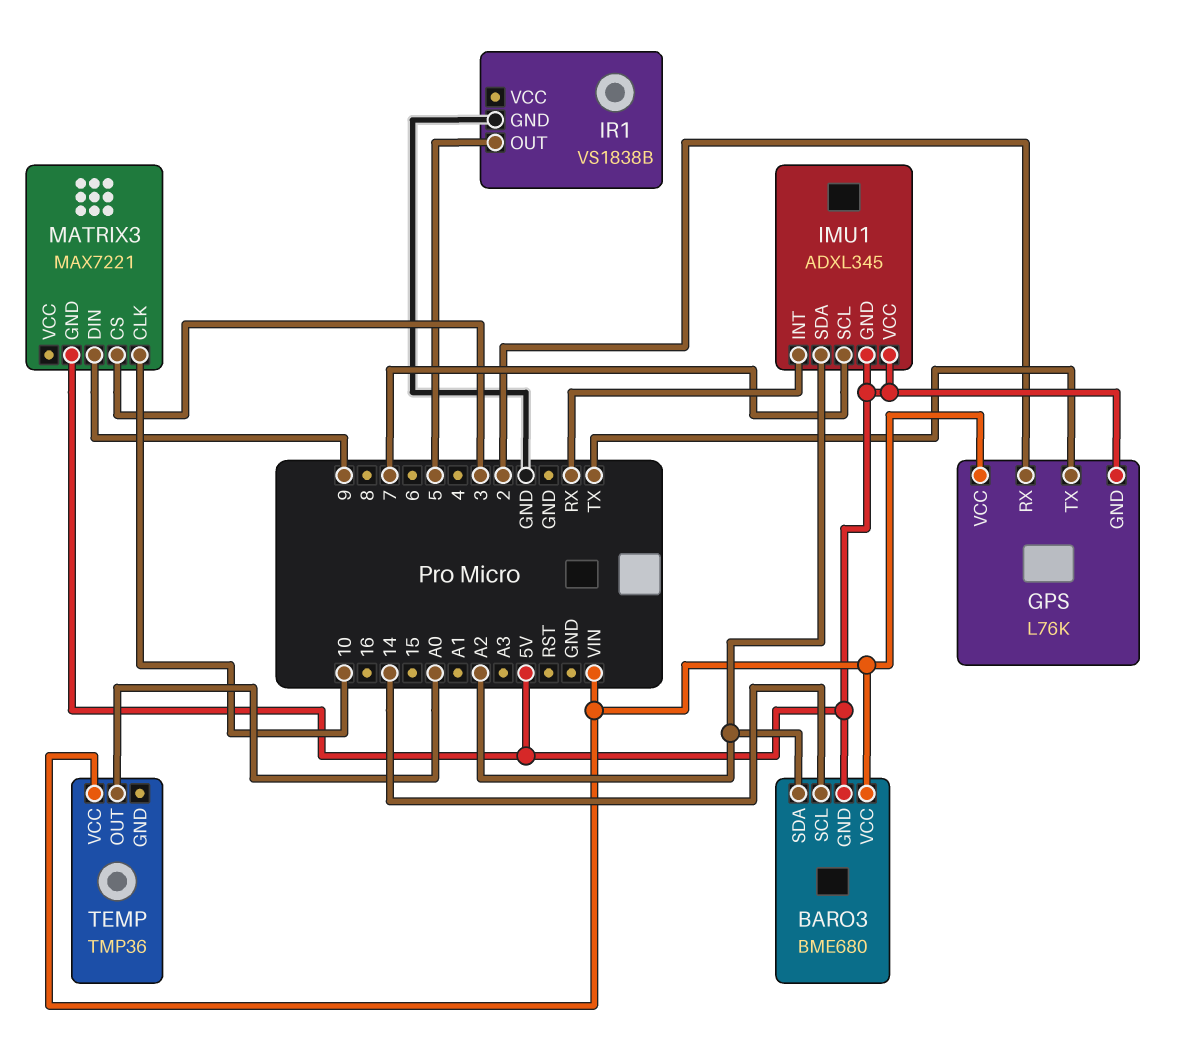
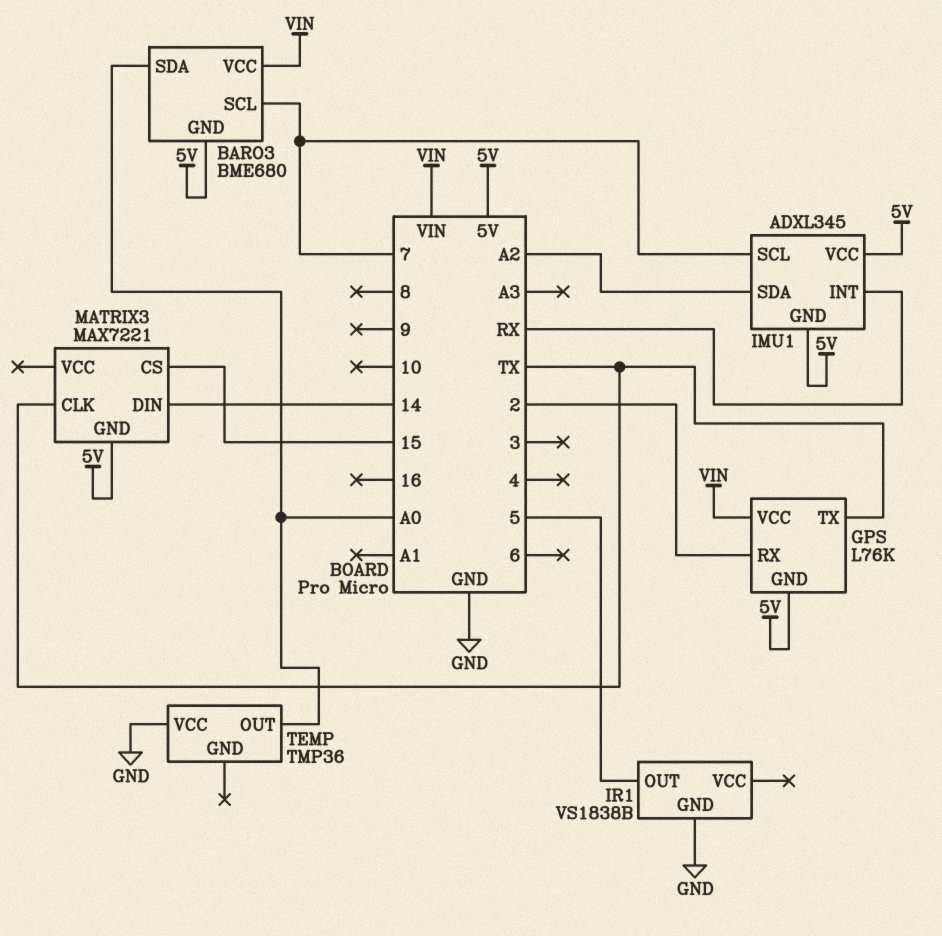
BARO3 pin SCL: 14 -> 7
BARO3 pin SDA: A2 -> A0
MATRIX3 pin CLK: 10 -> TX
MATRIX3 pin CS: 3 -> 15
MATRIX3 pin DIN: 9 -> 14
TEMP pin VCC: VIN -> GND

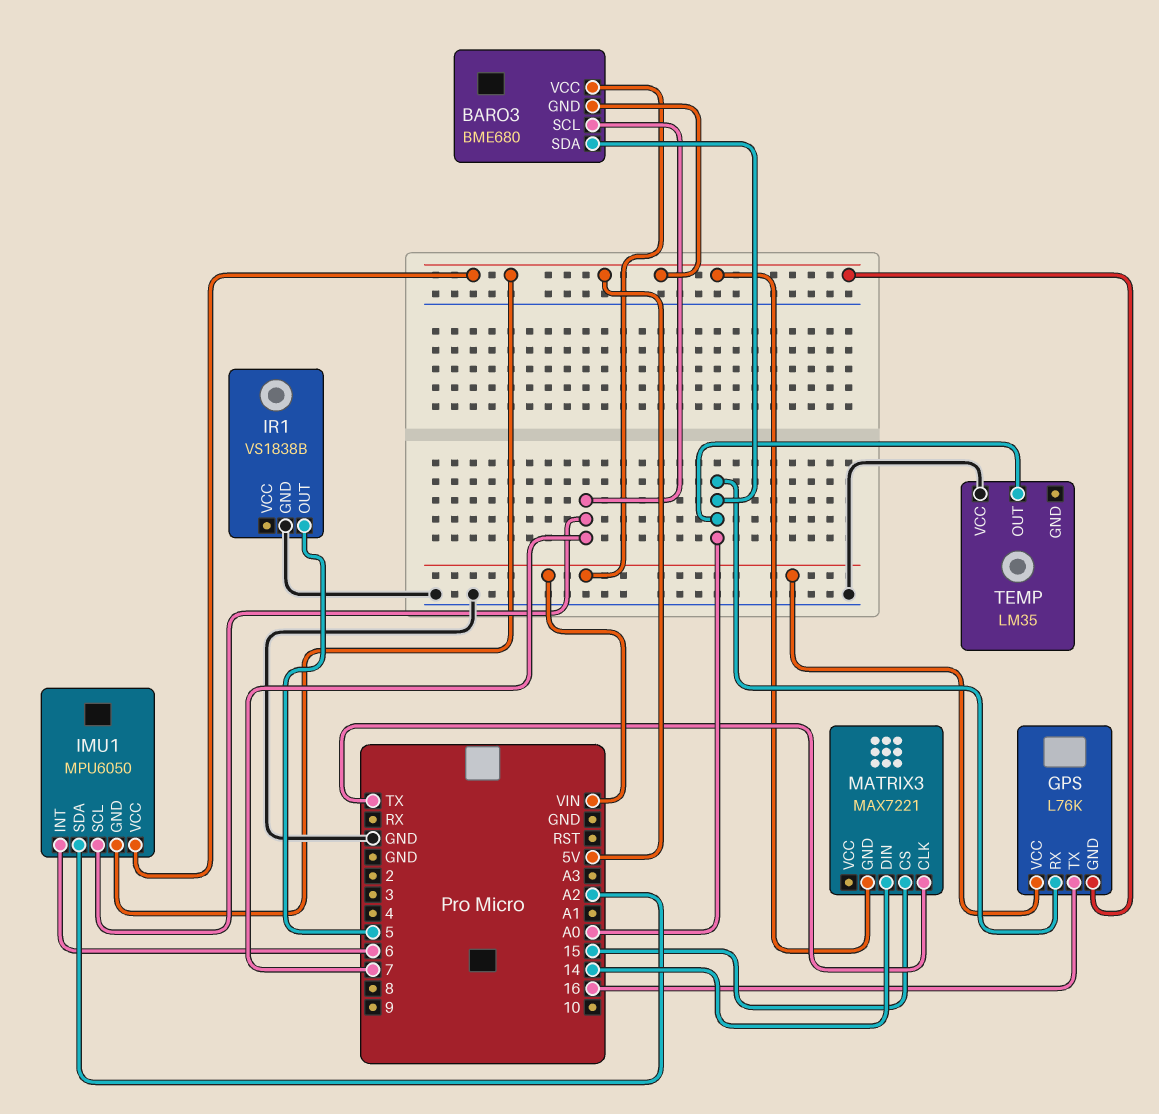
GPS pin RX: 2 -> A0
GPS pin TX: TX -> 16
IMU1: ADXL345 -> MPU6050
IMU1 pin INT: RX -> 6
TEMP: TMP36 -> LM35

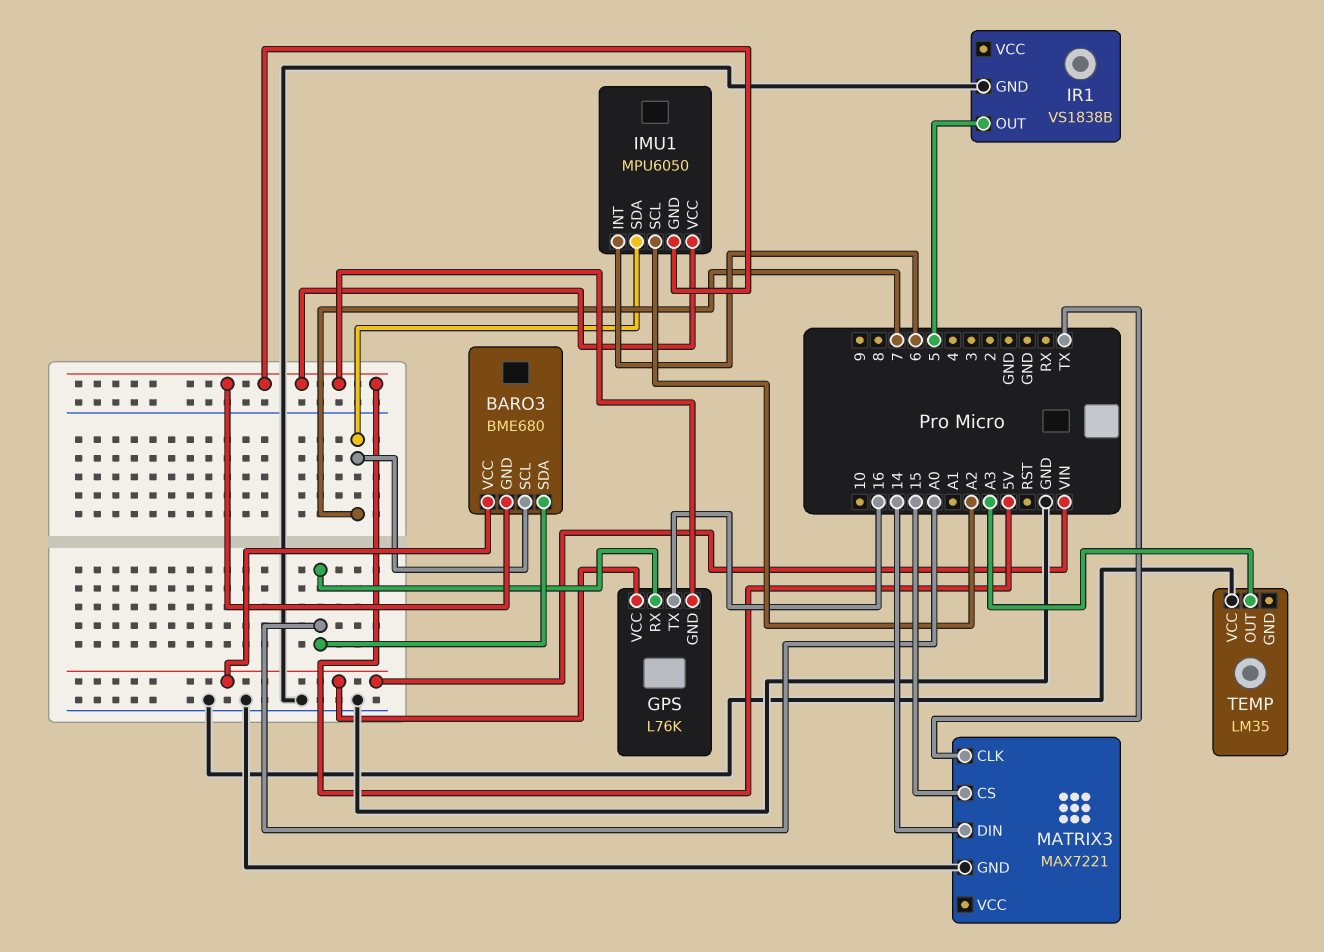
IMU1 pin SCL: 7 -> A2
IMU1 pin SDA: A2 -> 7
MATRIX3 pin GND: 5V -> GND
TEMP pin OUT: A0 -> A3

